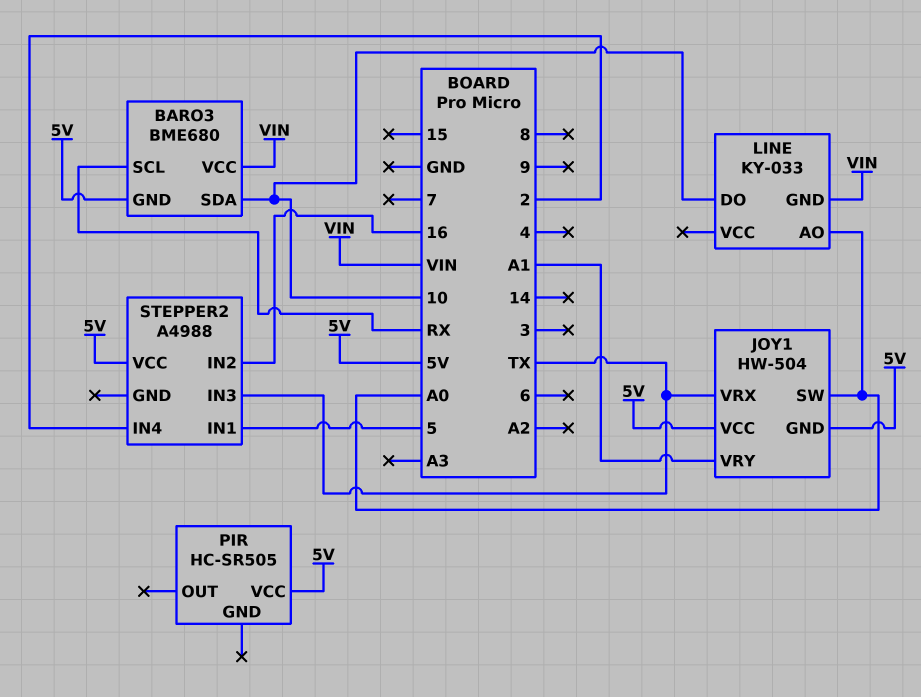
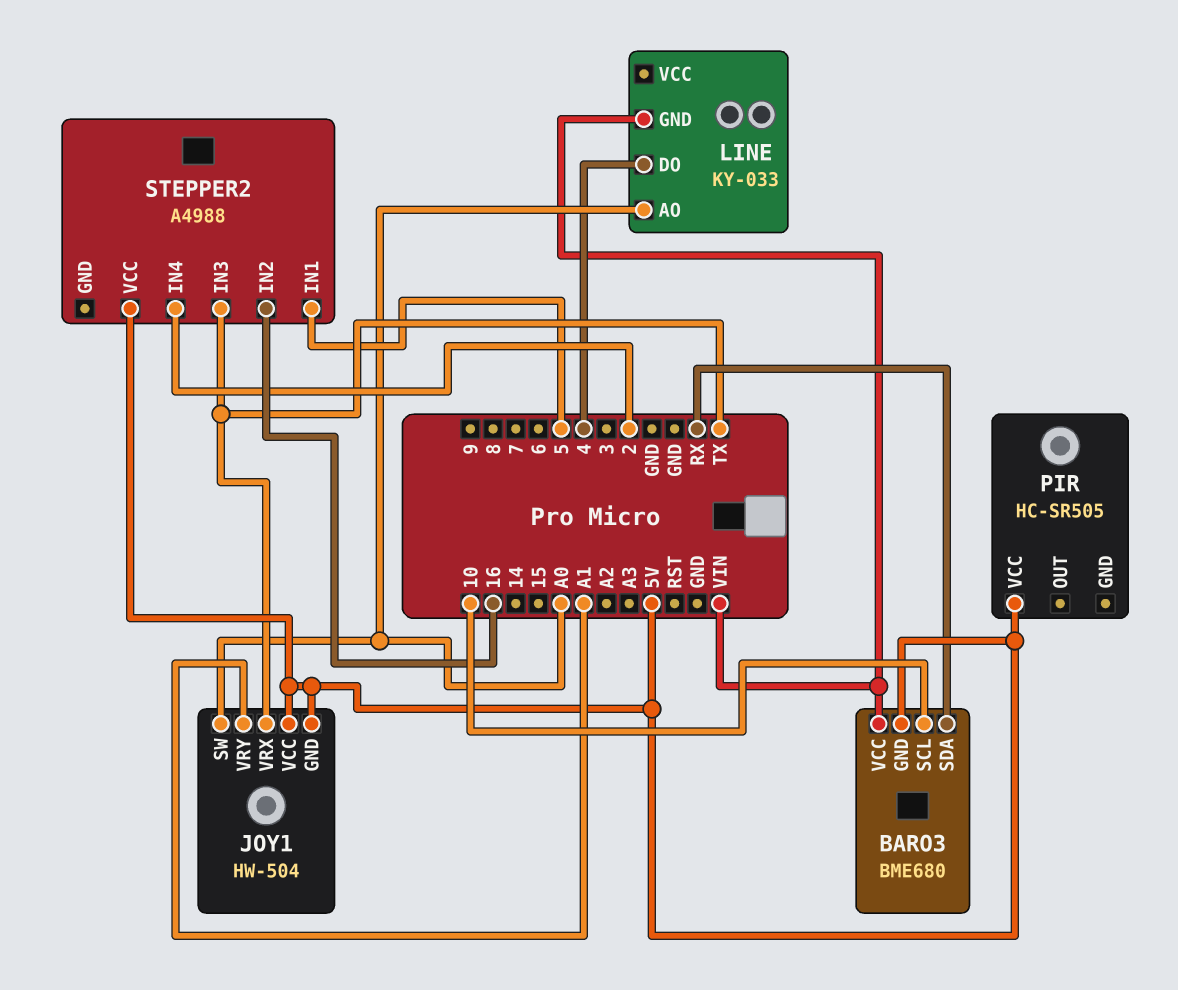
BARO3 pin SCL: RX -> 10
BARO3 pin SDA: 10 -> RX
LINE pin DO: 10 -> 4

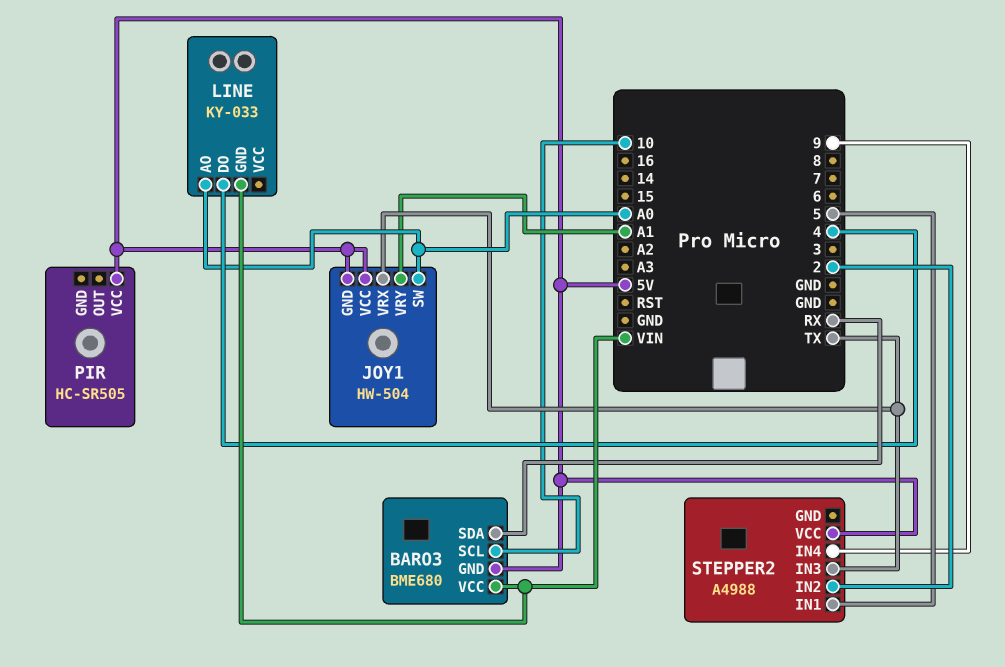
STEPPER2 pin IN2: 16 -> 2
STEPPER2 pin IN4: 2 -> 9

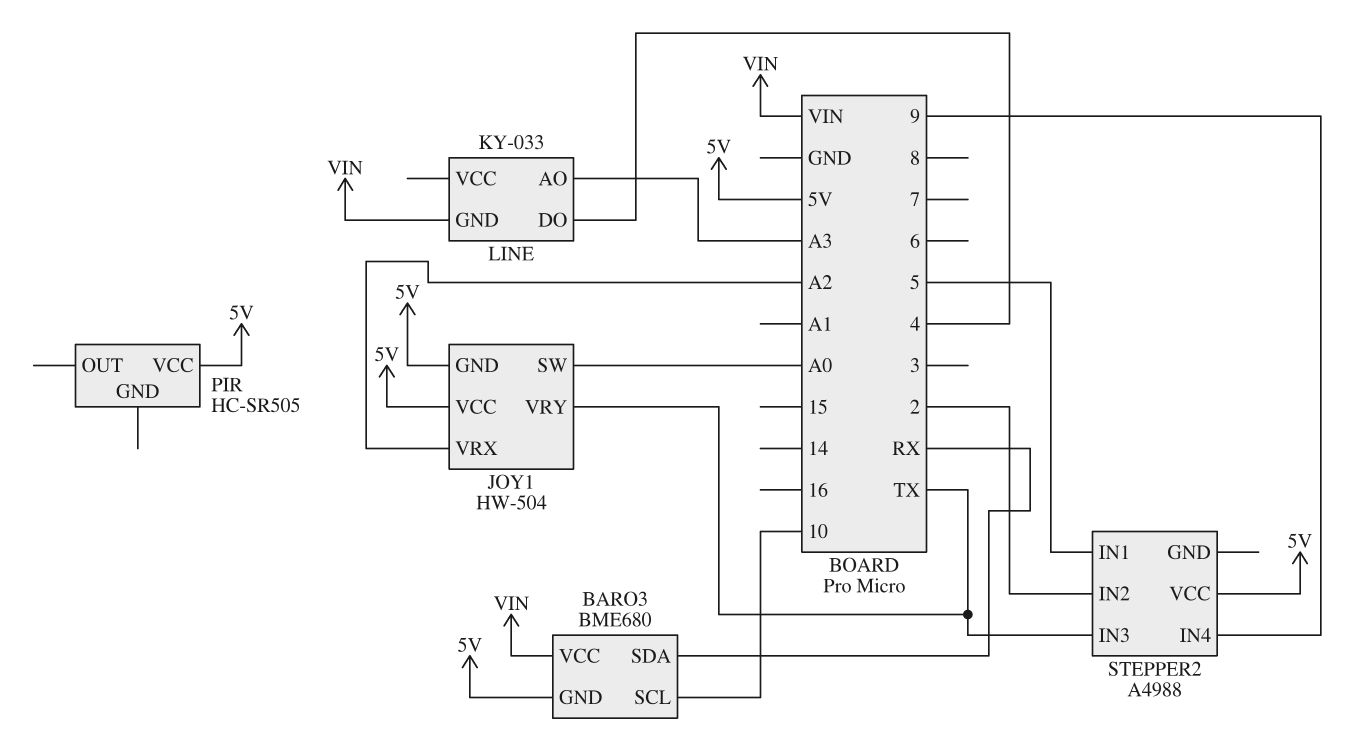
JOY1 pin VRX: TX -> A2
JOY1 pin VRY: A1 -> TX
LINE pin AO: A0 -> A3

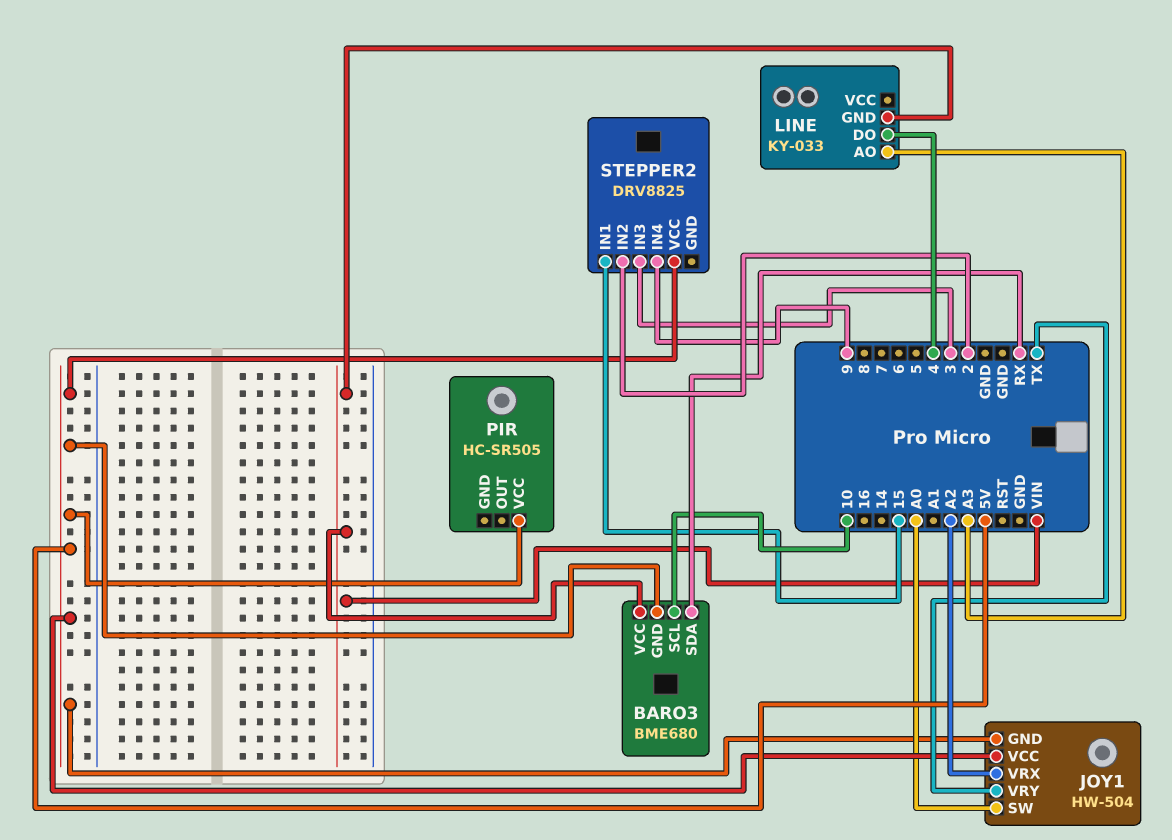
STEPPER2: A4988 -> DRV8825
STEPPER2 pin IN1: 5 -> 15
STEPPER2 pin IN3: TX -> 3

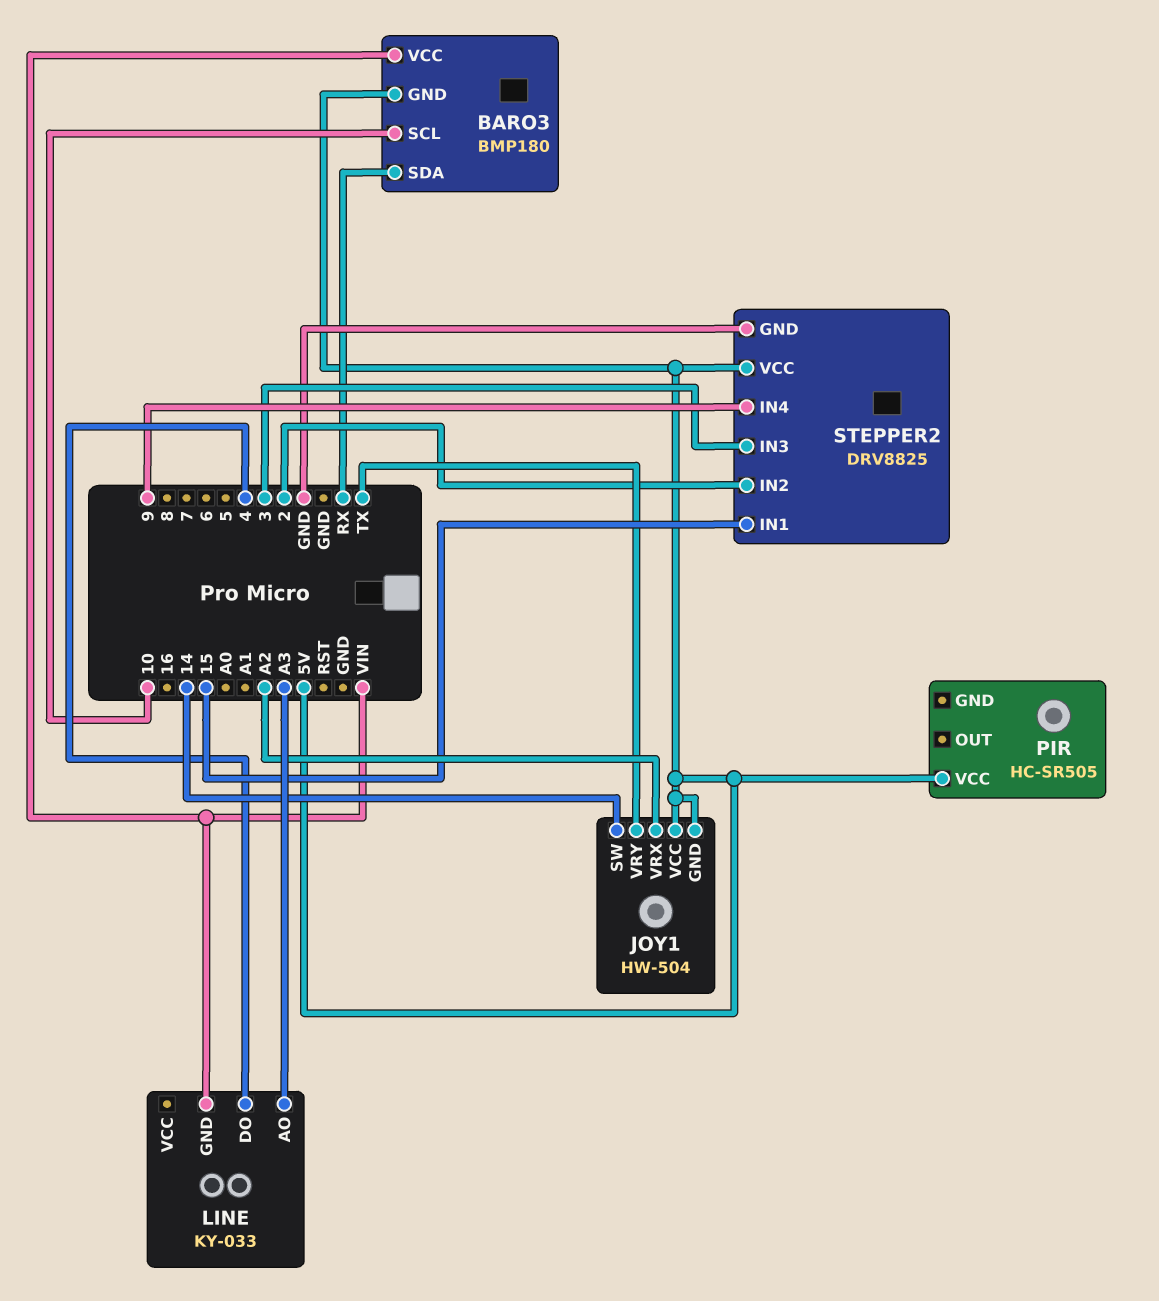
BARO3: BME680 -> BMP180
JOY1 pin SW: A0 -> 14
STEPPER2 pin GND: none -> GND

